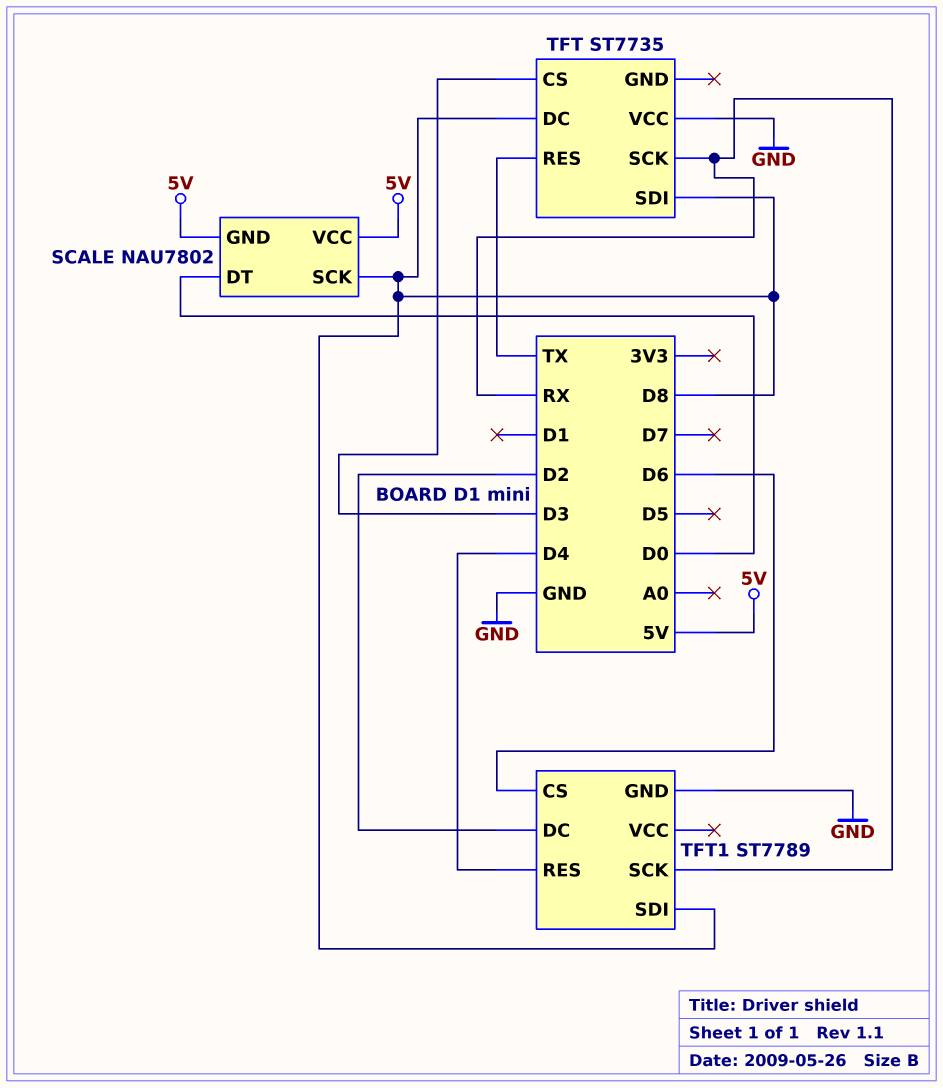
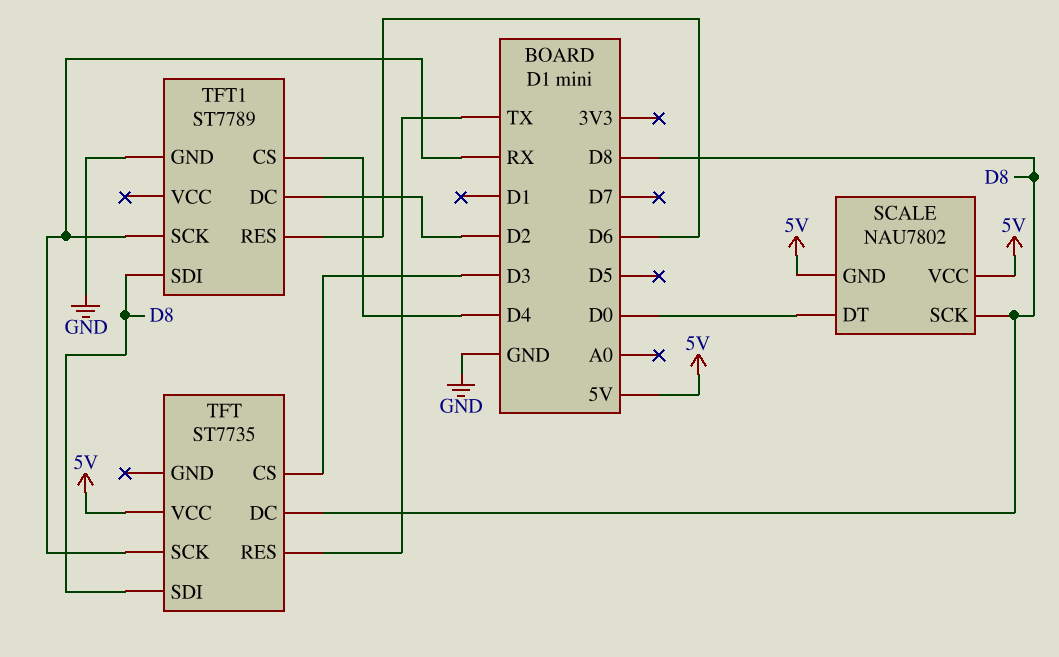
TFT pin VCC: GND -> 5V
TFT1 pin CS: D6 -> D4
TFT1 pin RES: D4 -> D6

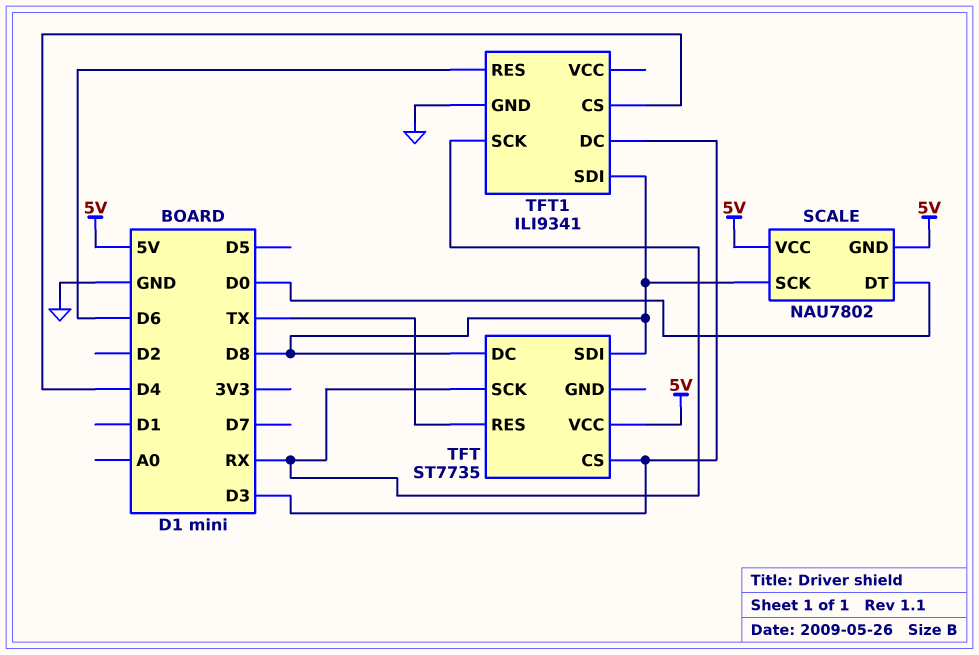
TFT1: ST7789 -> ILI9341
TFT1 pin DC: D2 -> D3

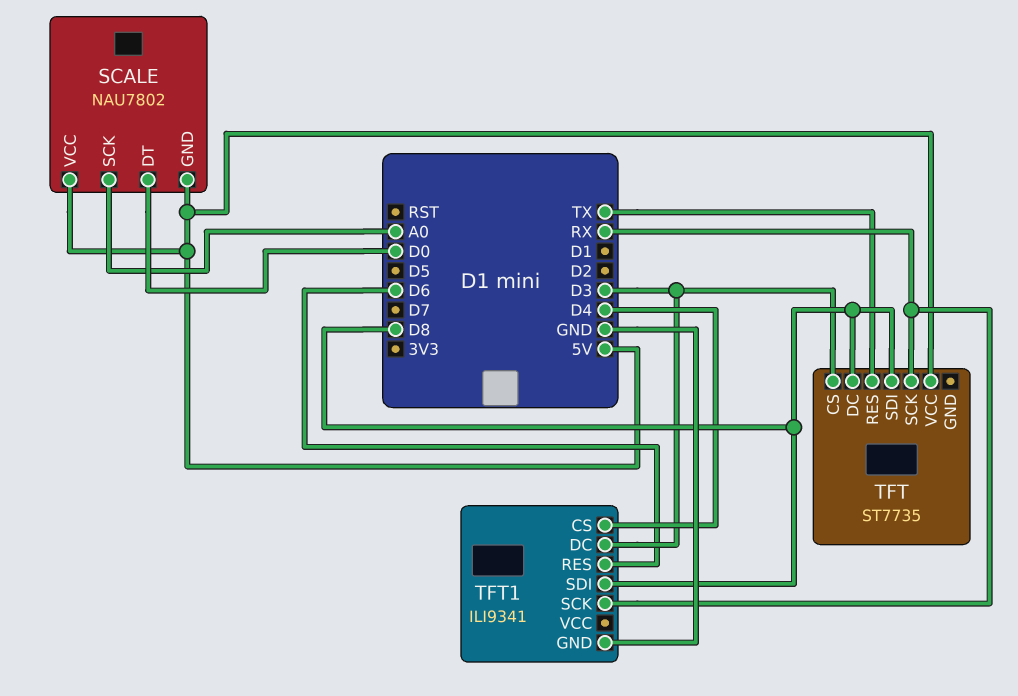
SCALE pin SCK: D8 -> A0

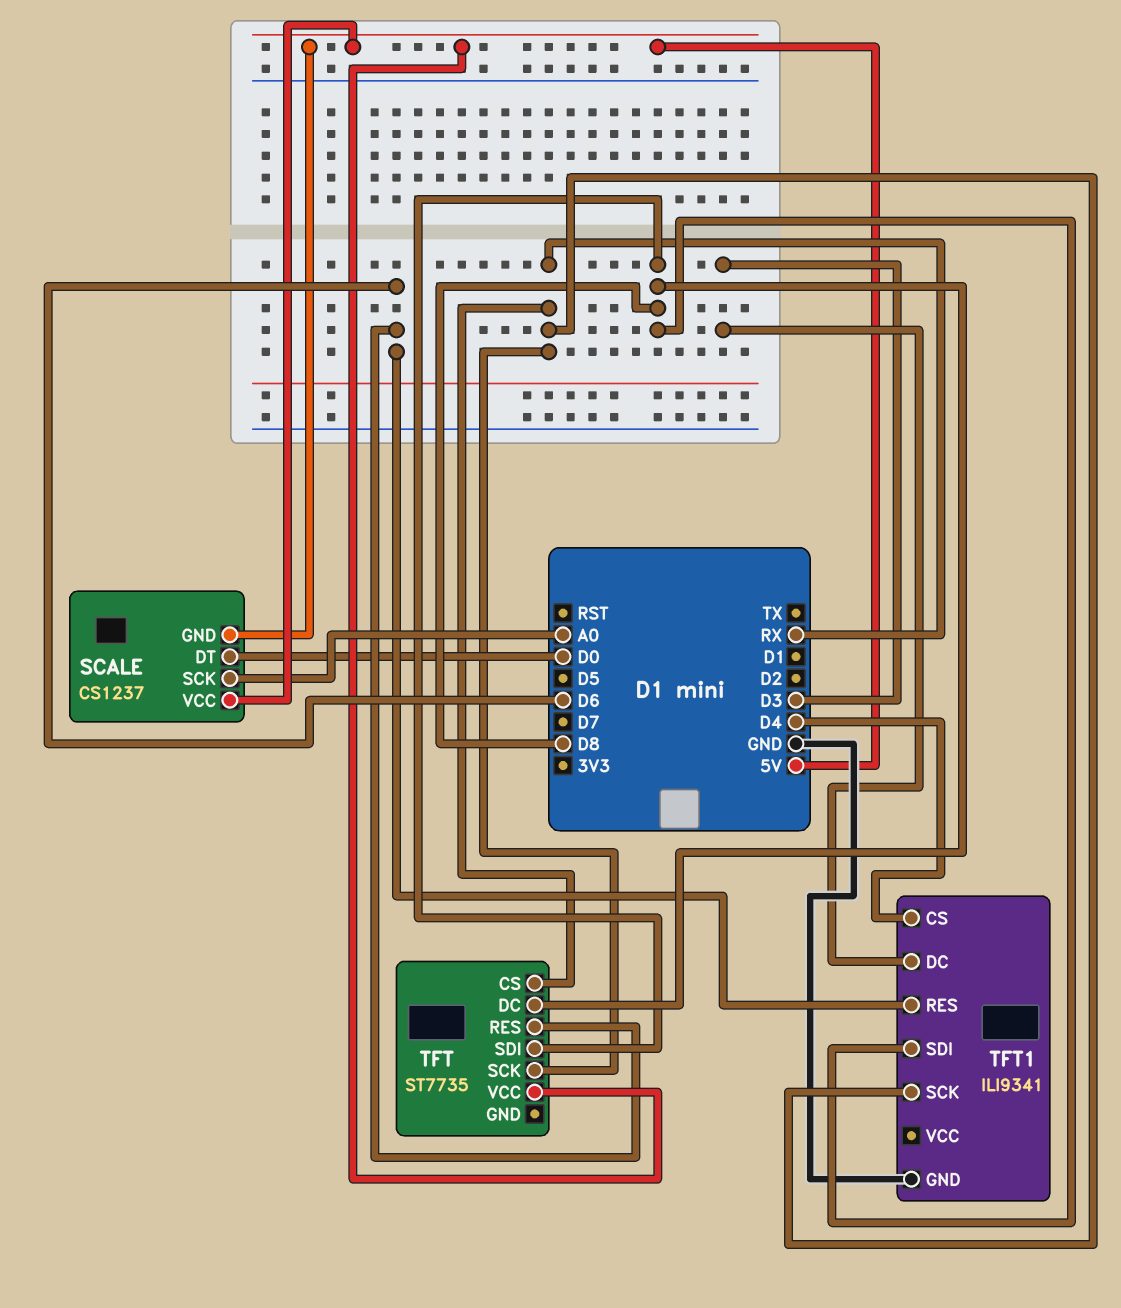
SCALE: NAU7802 -> CS1237
TFT pin CS: D3 -> RX
TFT pin RES: TX -> D6

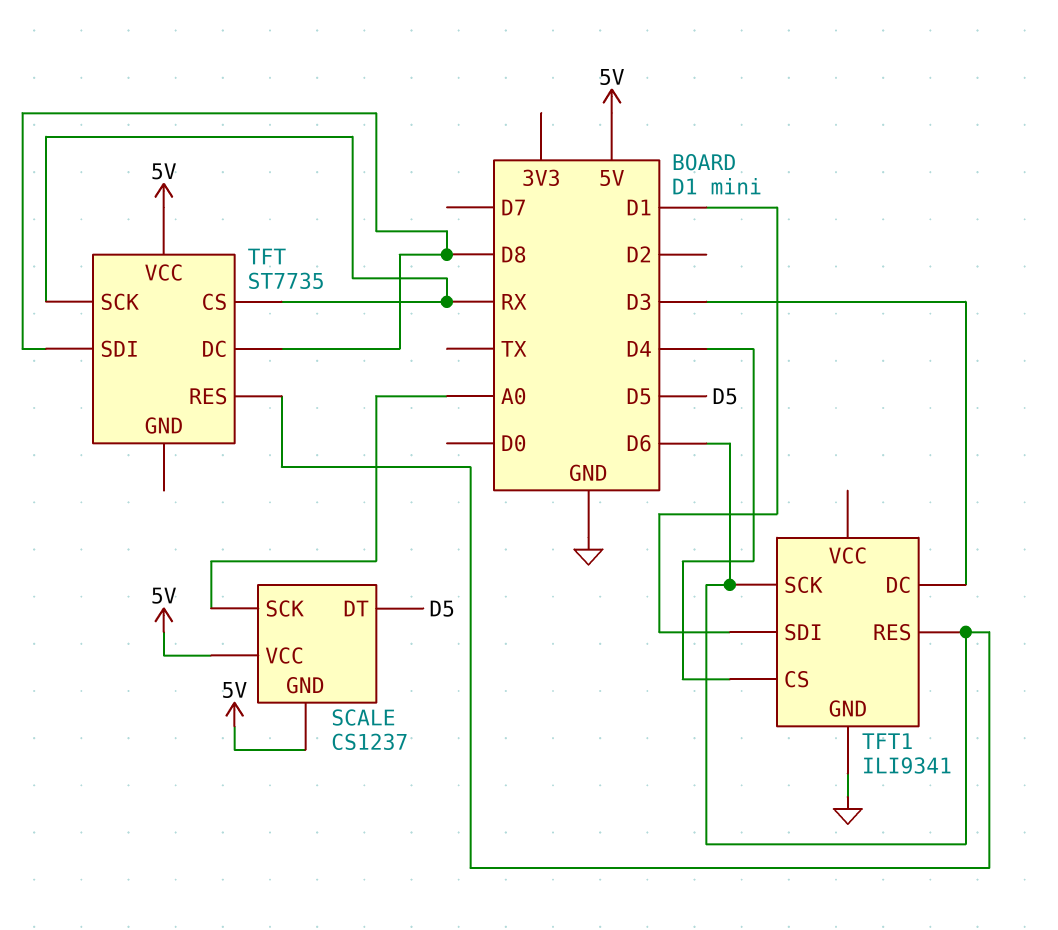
SCALE pin DT: D0 -> D5
TFT1 pin SCK: RX -> D6
TFT1 pin SDI: D8 -> D1

